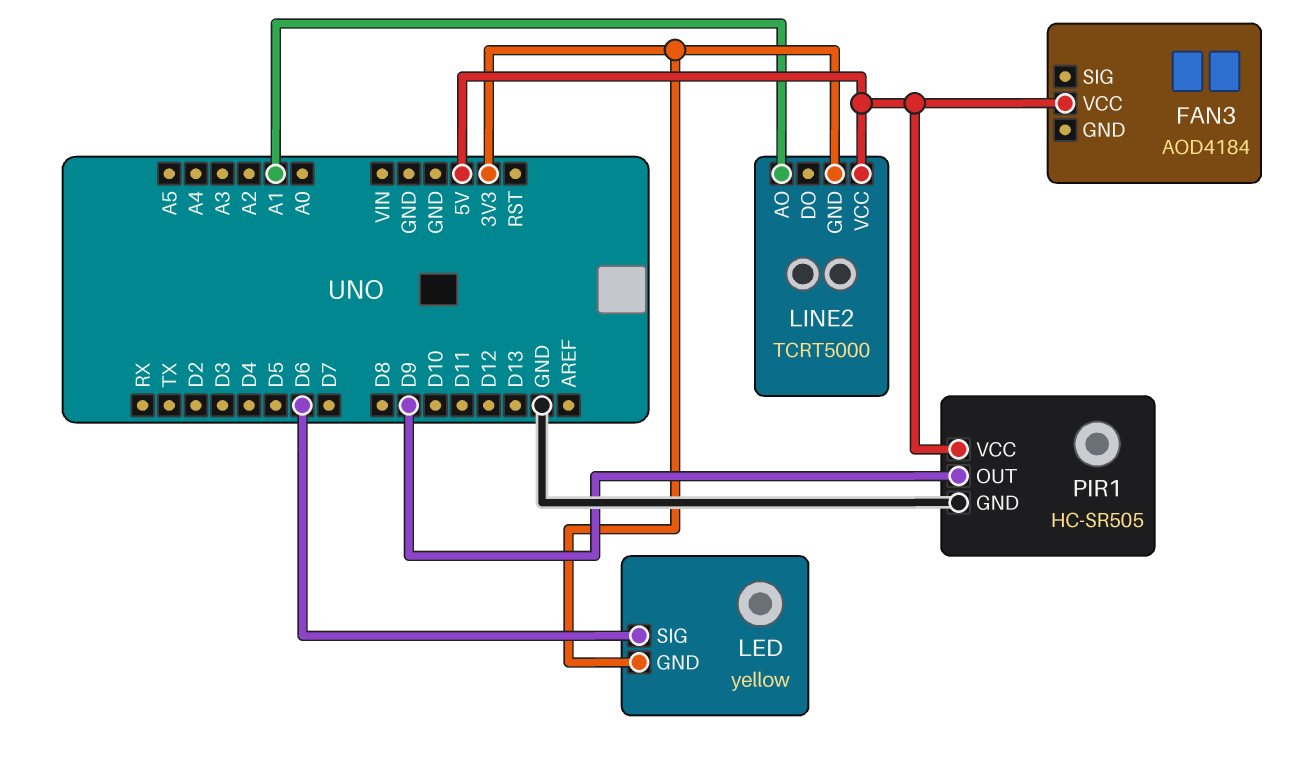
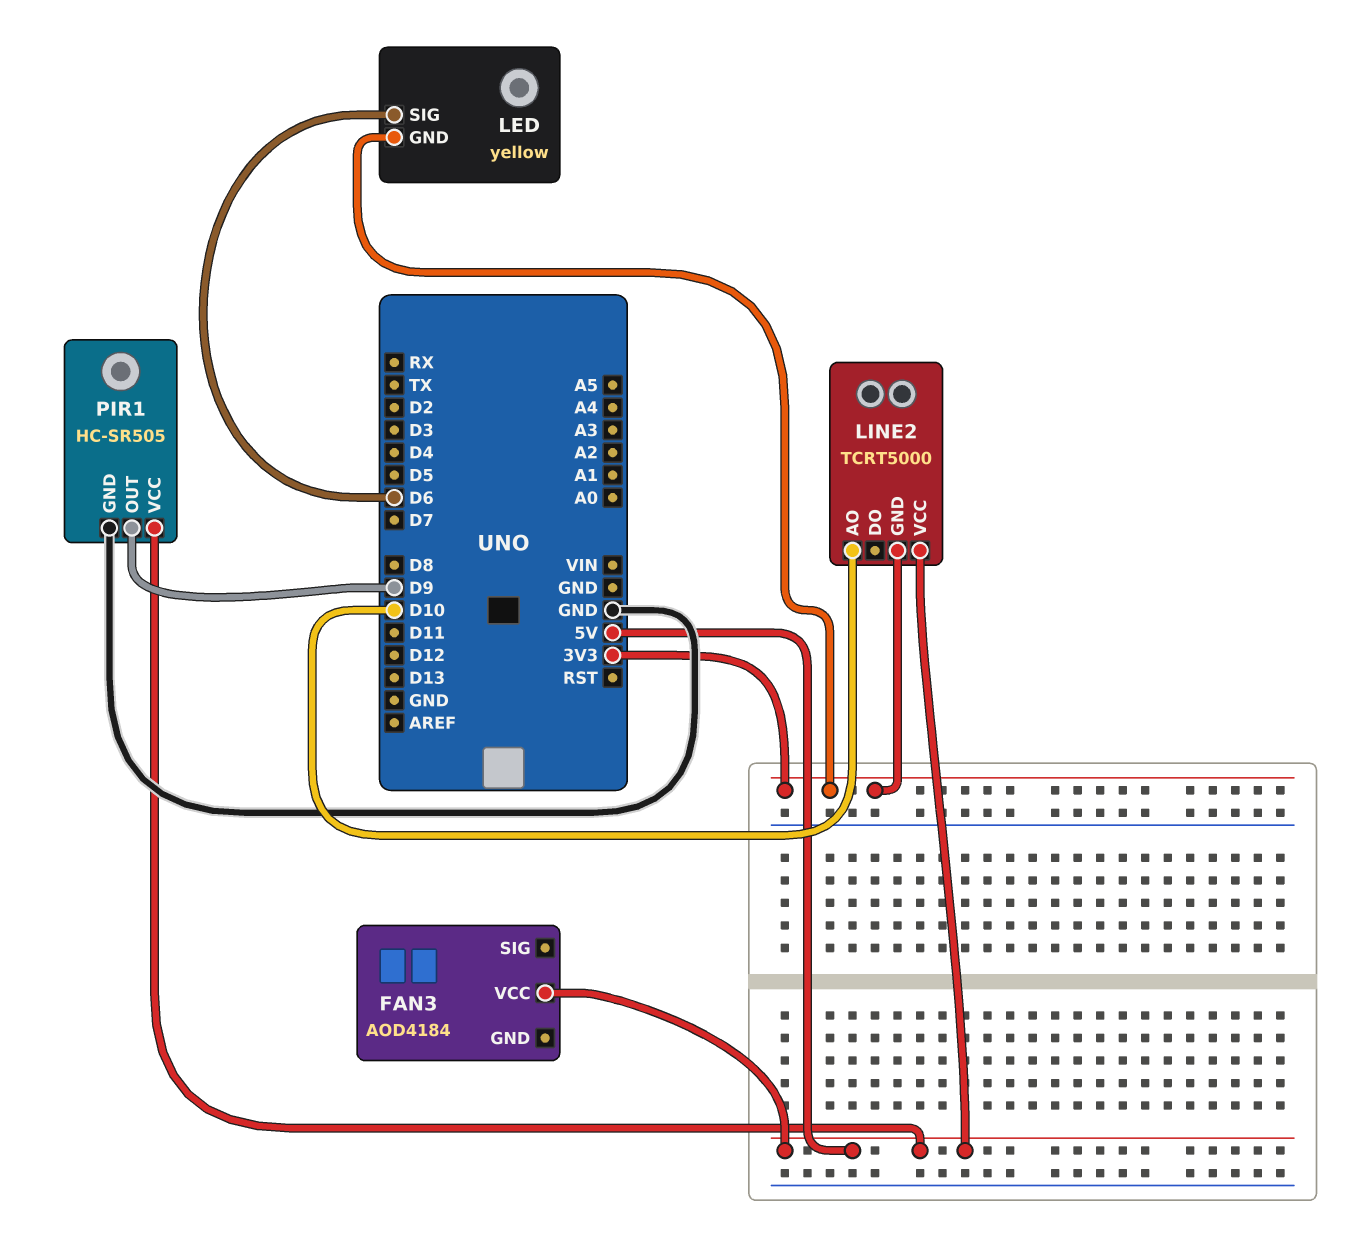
LINE2 pin AO: A1 -> D10

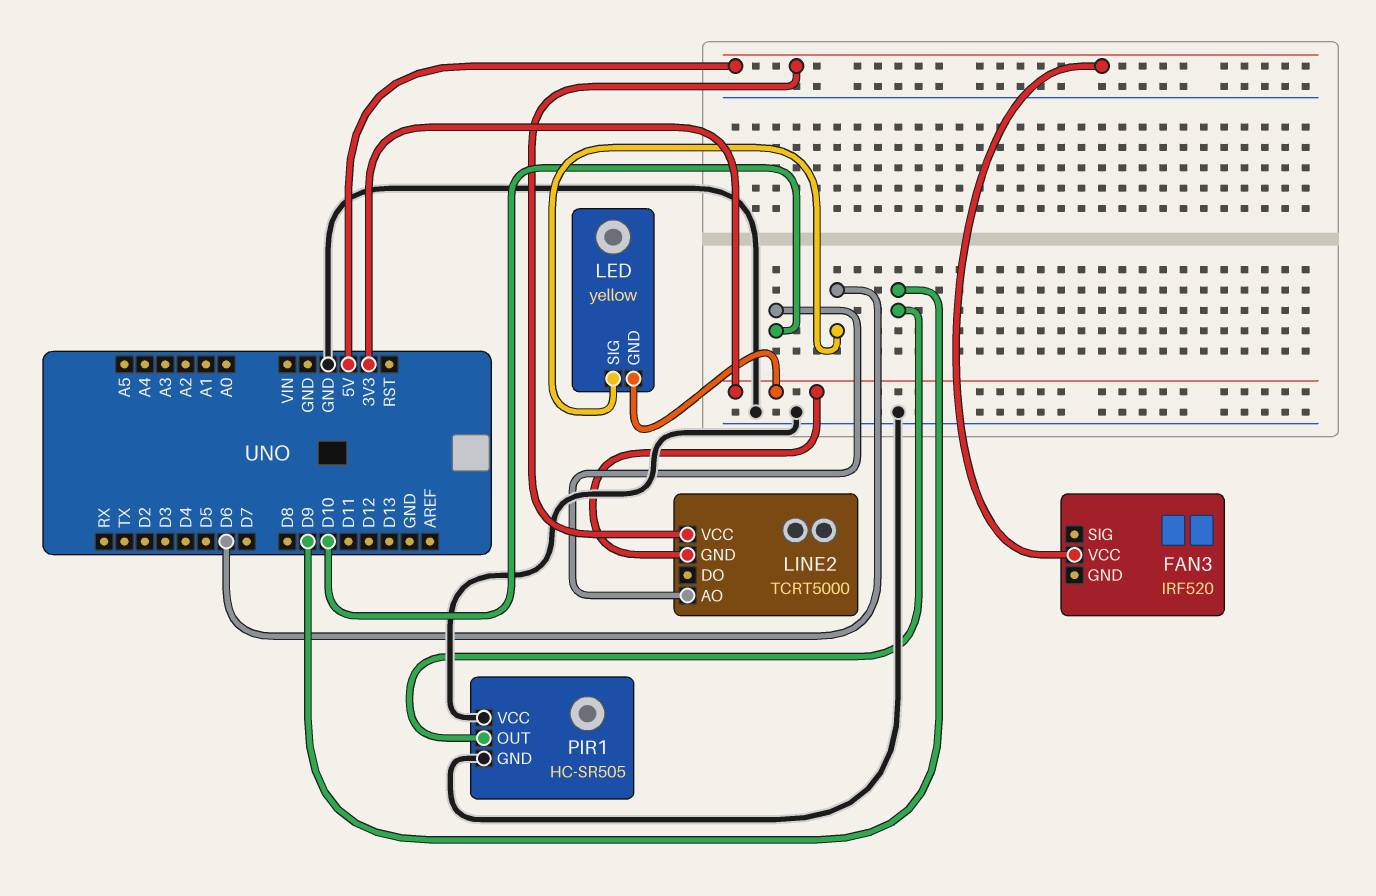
FAN3: AOD4184 -> IRF520
PIR1 pin VCC: 5V -> GND

